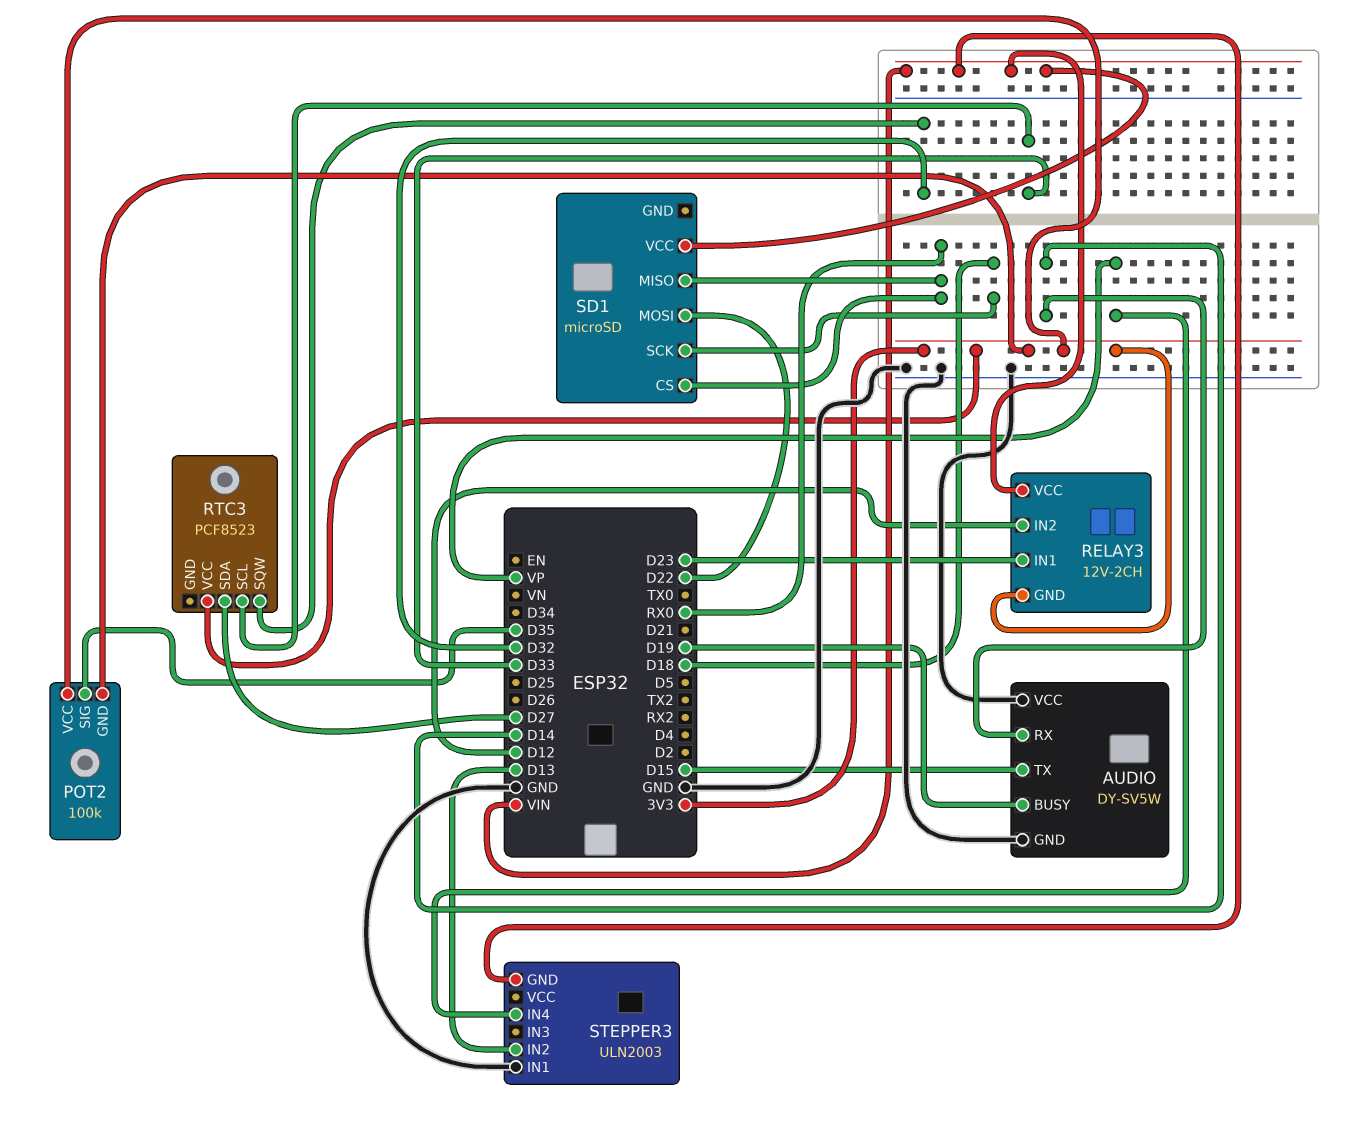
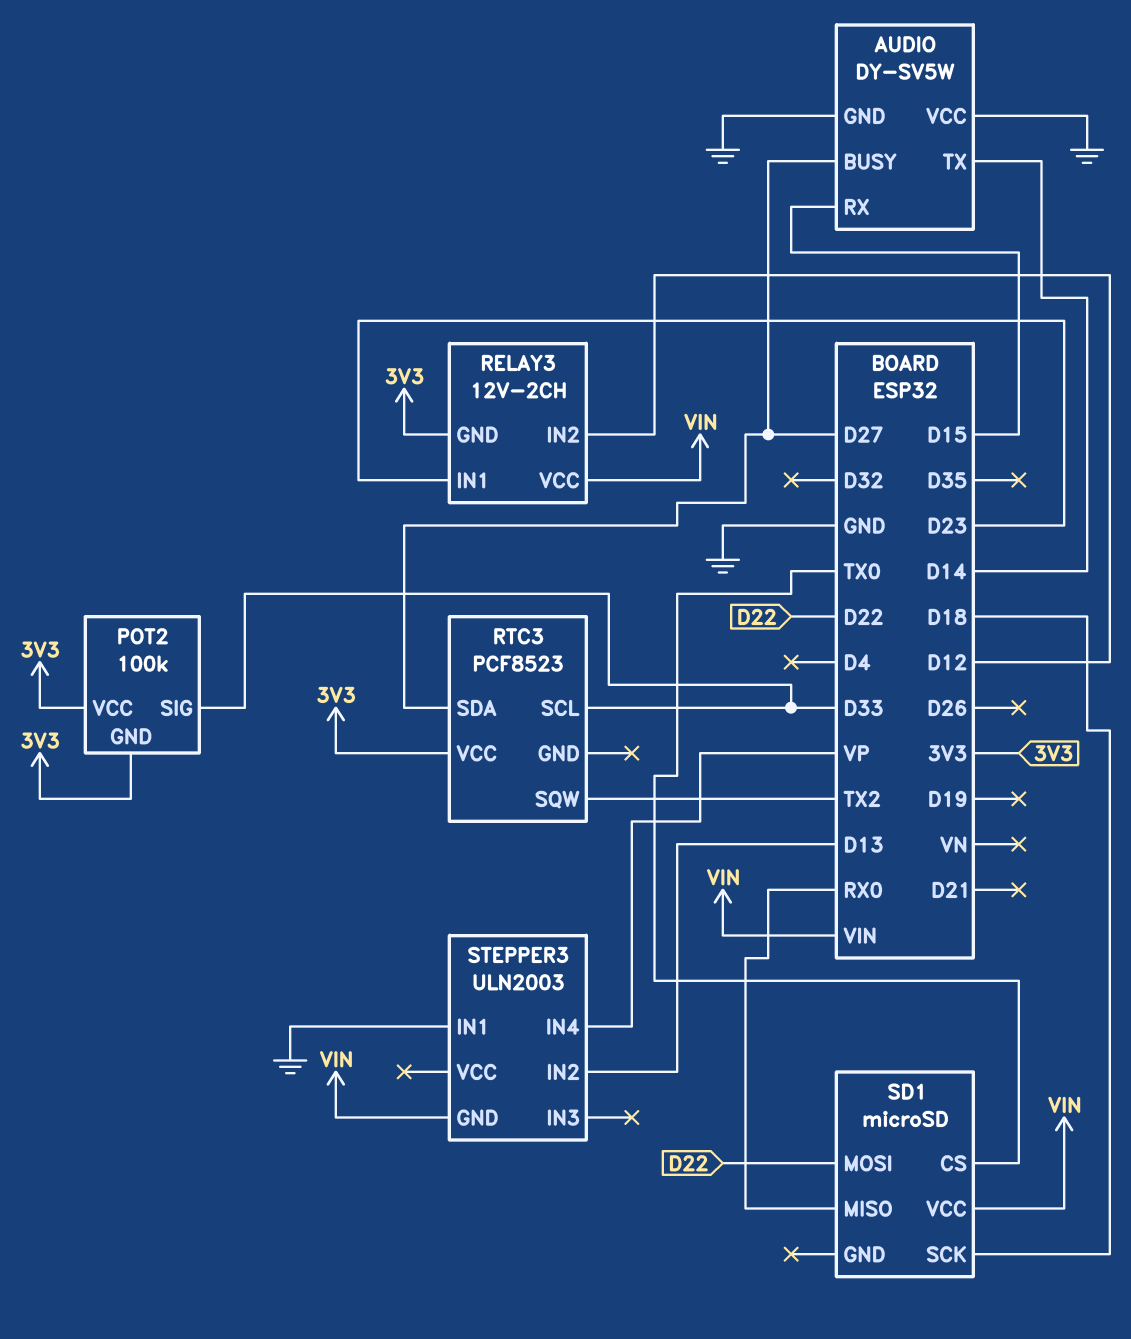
AUDIO pin BUSY: D19 -> D27
AUDIO pin RX: D14 -> D15
AUDIO pin TX: D15 -> D14
POT2 pin SIG: D35 -> D33
RTC3 pin SQW: D32 -> TX2
SD1 pin CS: RX0 -> TX0

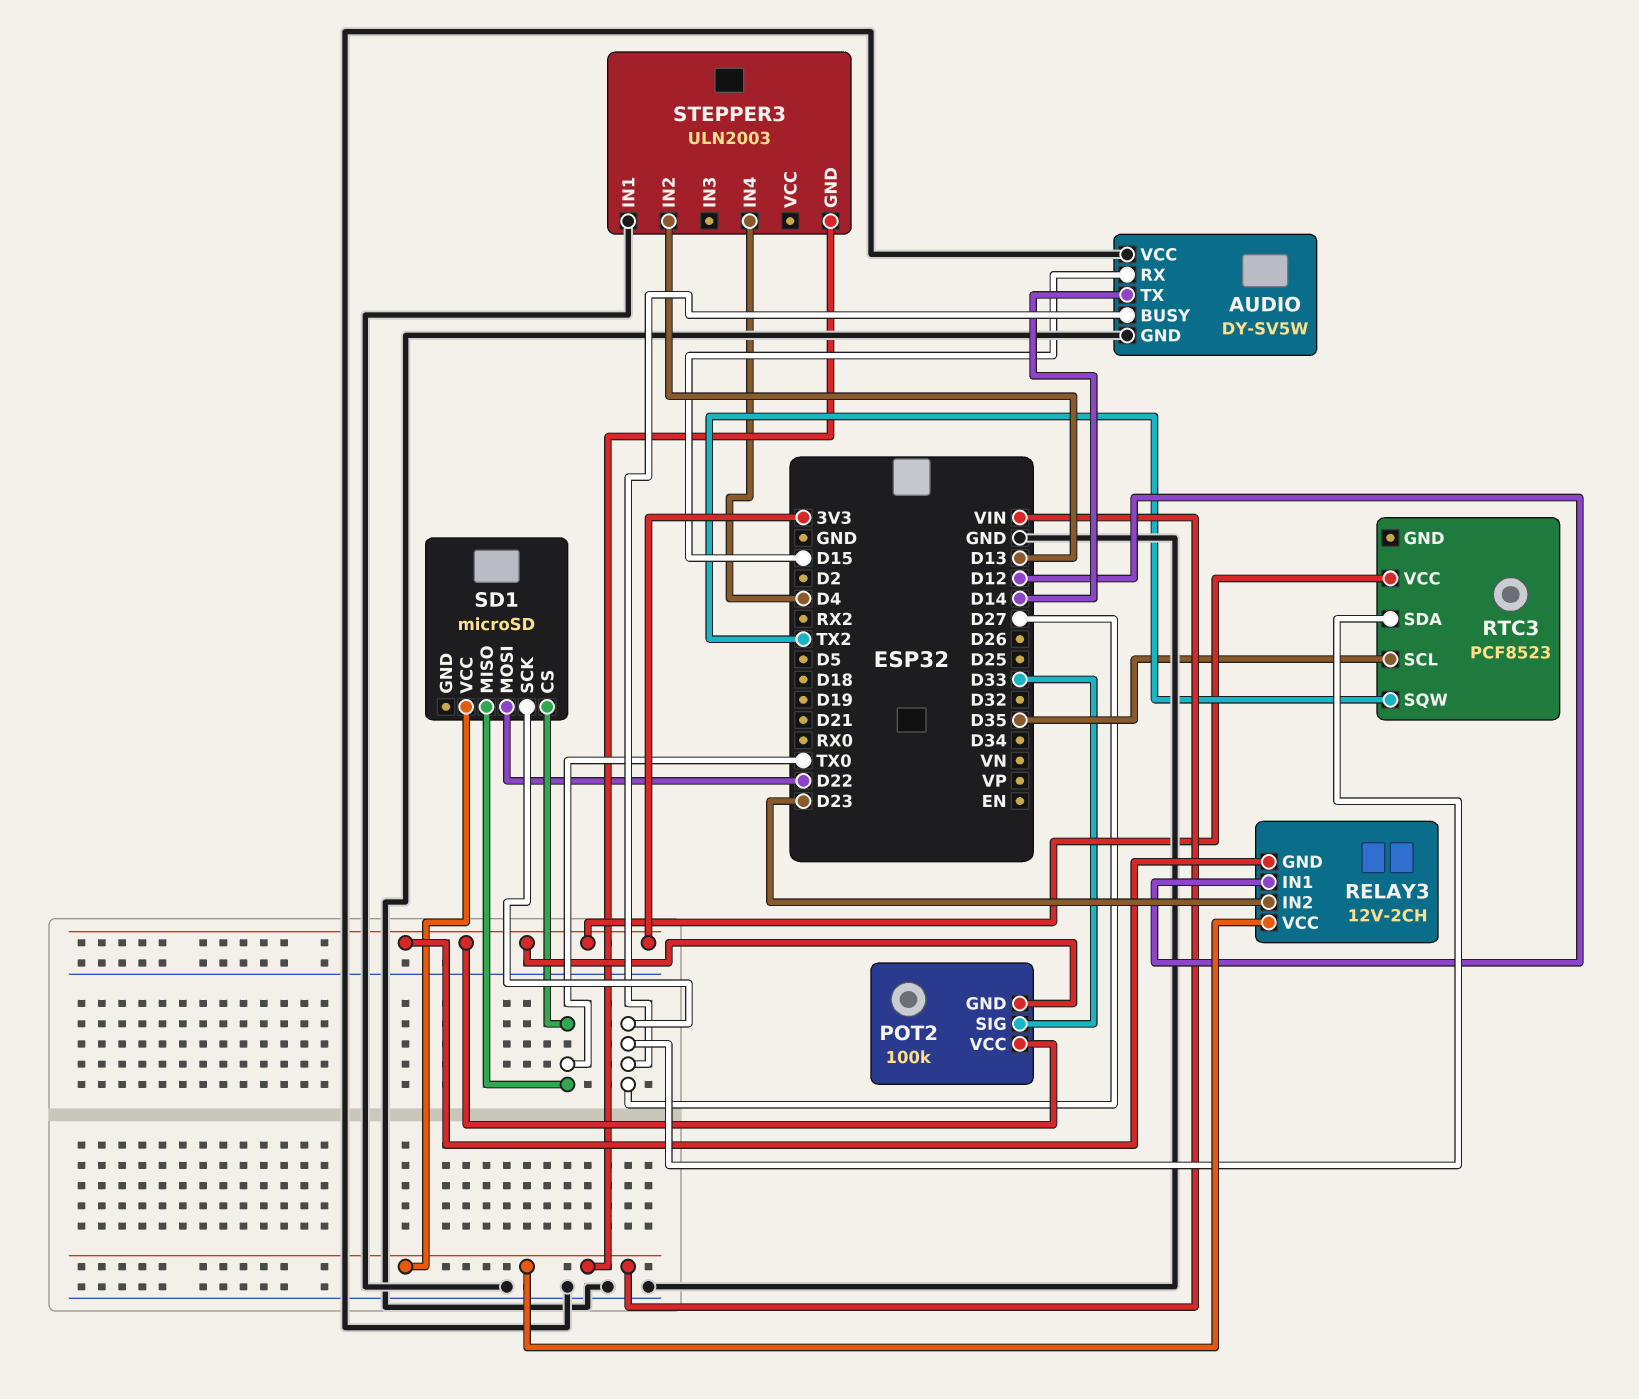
RELAY3 pin IN1: D23 -> D12
RELAY3 pin IN2: D12 -> D23
RTC3 pin SCL: D33 -> D35
SD1 pin MISO: RX0 -> TX0
SD1 pin SCK: D18 -> D27
STEPPER3 pin IN4: VP -> D4

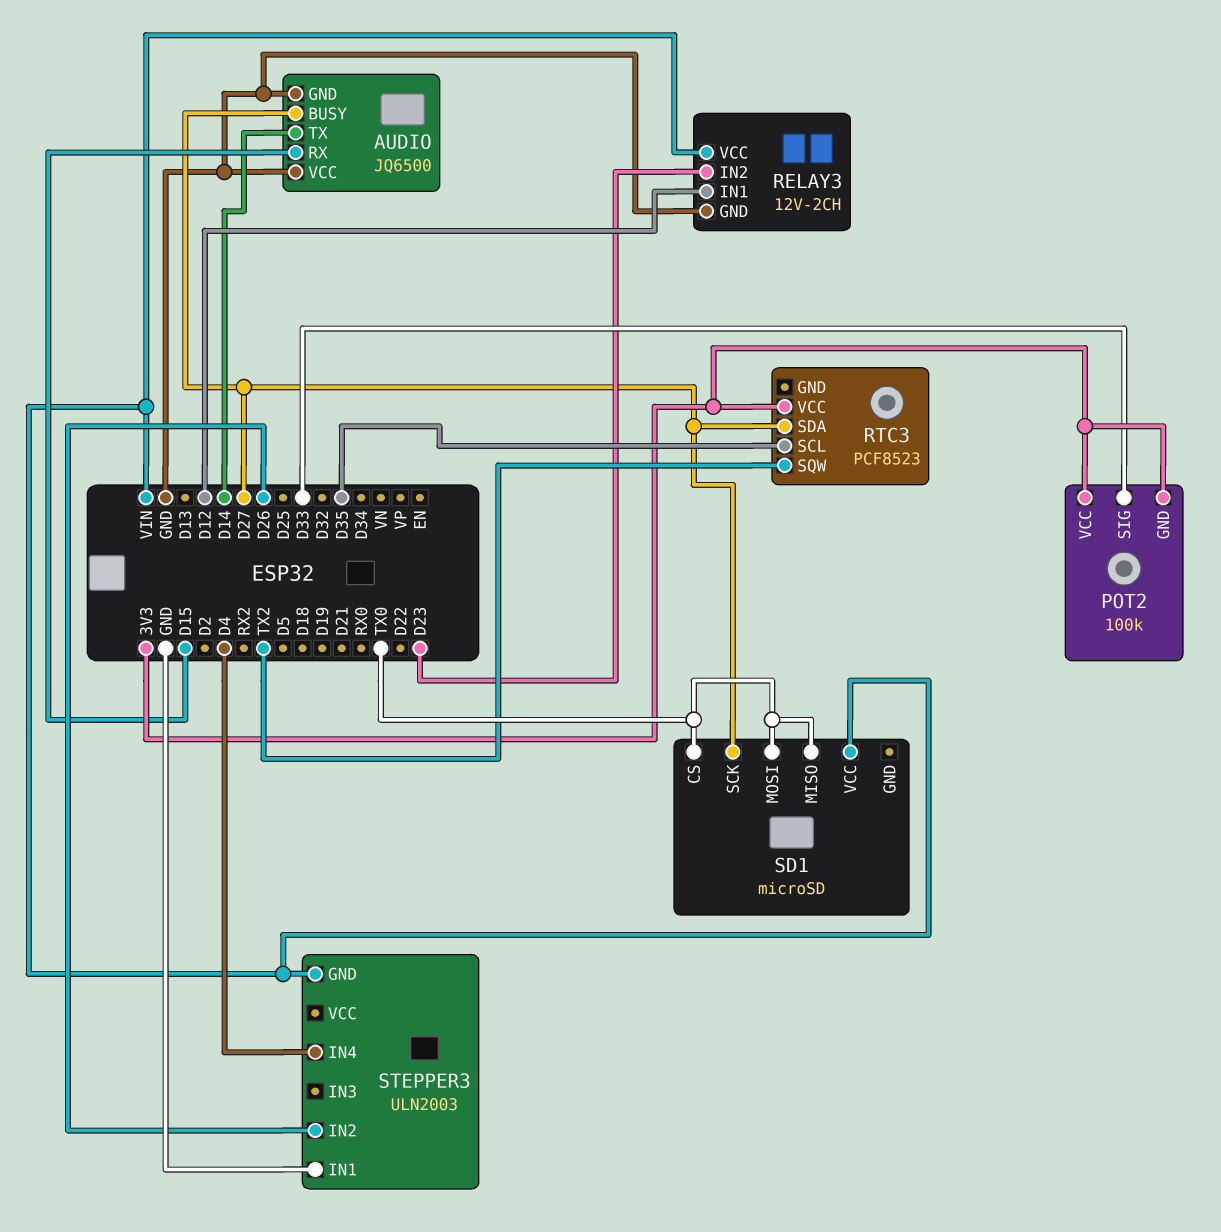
AUDIO: DY-SV5W -> JQ6500
RELAY3 pin GND: 3V3 -> GND
SD1 pin MOSI: D22 -> TX0
STEPPER3 pin IN2: D13 -> D26

